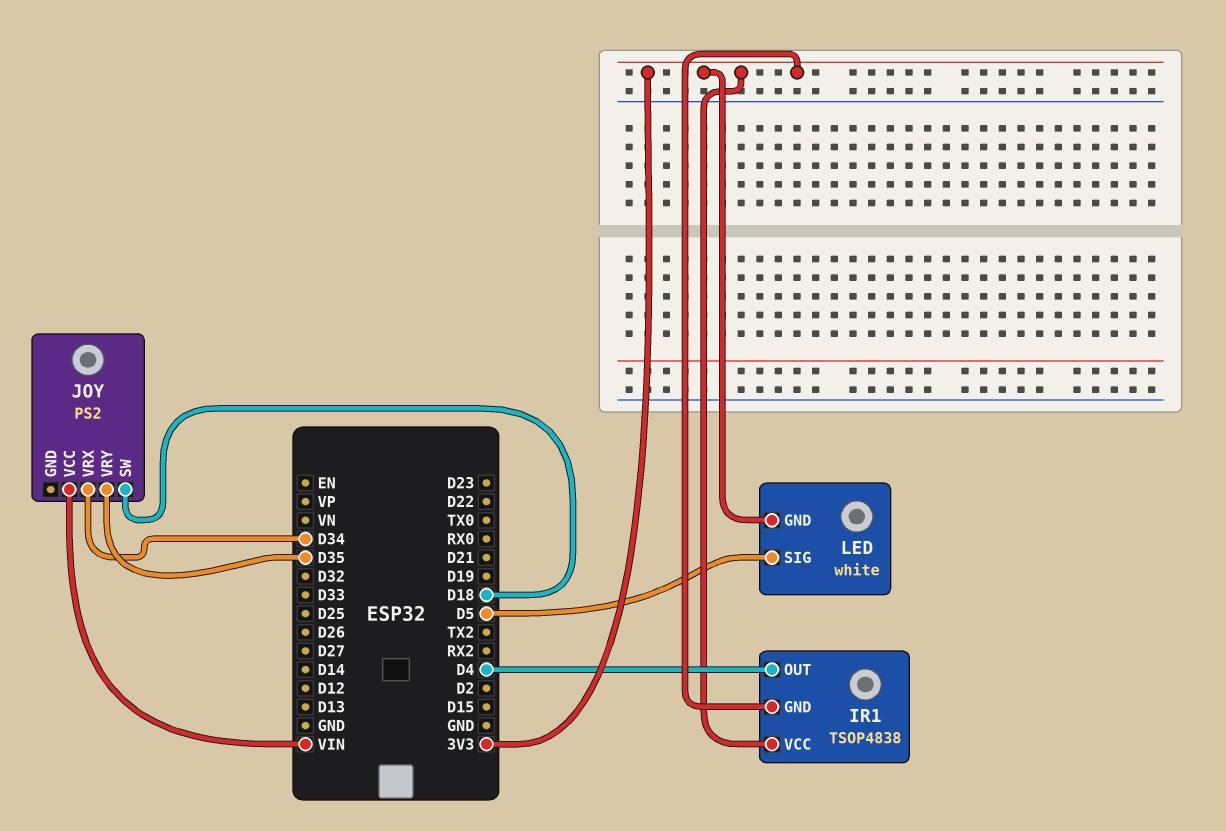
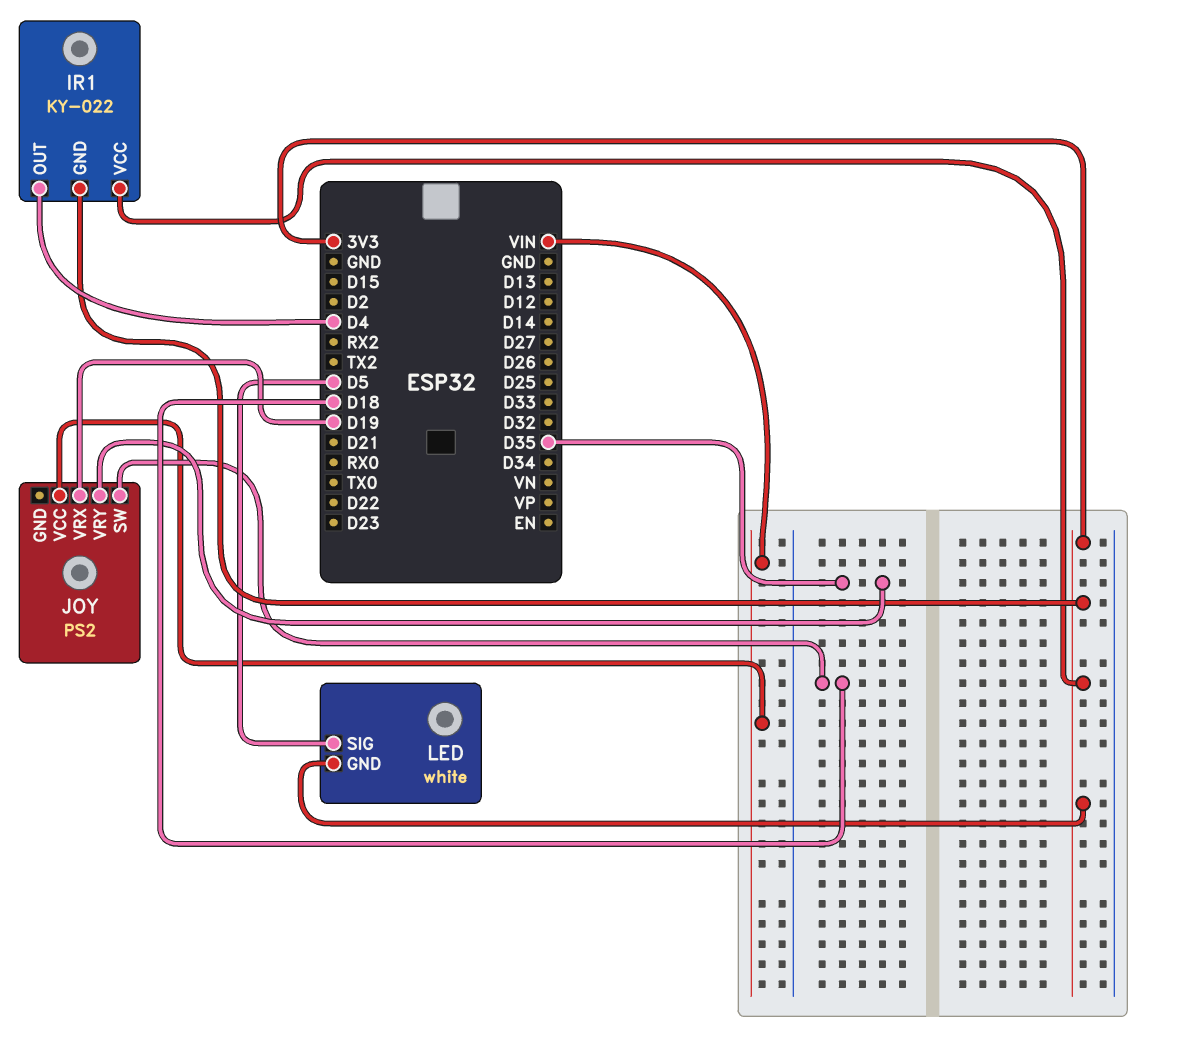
IR1: TSOP4838 -> KY-022
JOY pin VRX: D34 -> D19

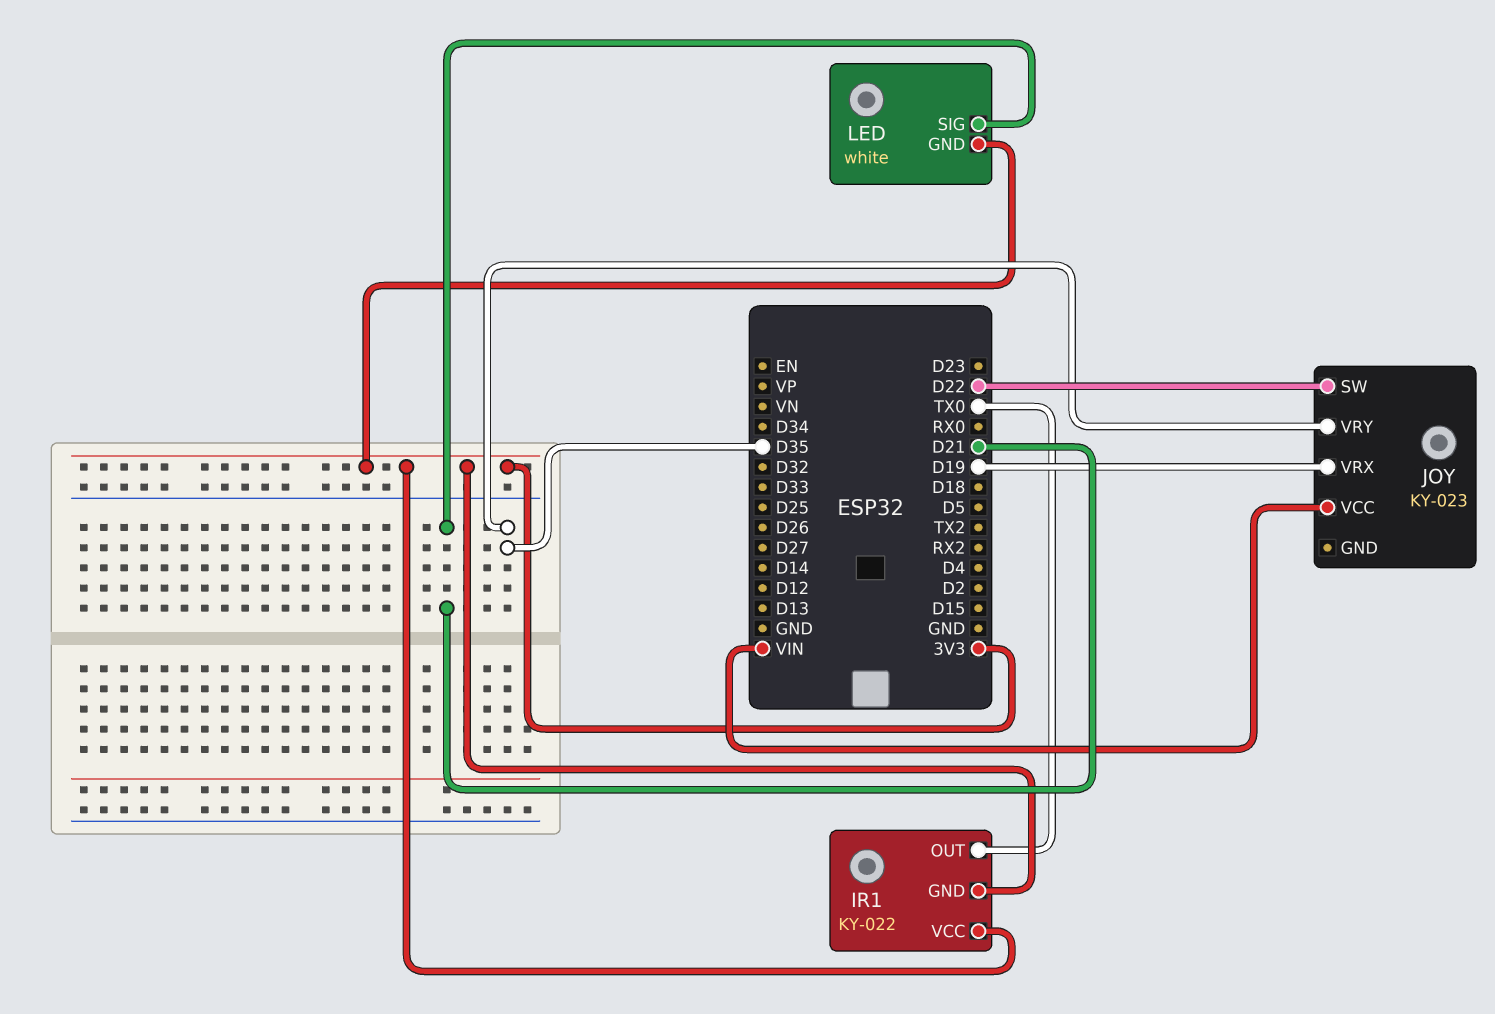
IR1 pin OUT: D4 -> TX0
JOY: PS2 -> KY-023
JOY pin SW: D18 -> D22
LED pin SIG: D5 -> D21

